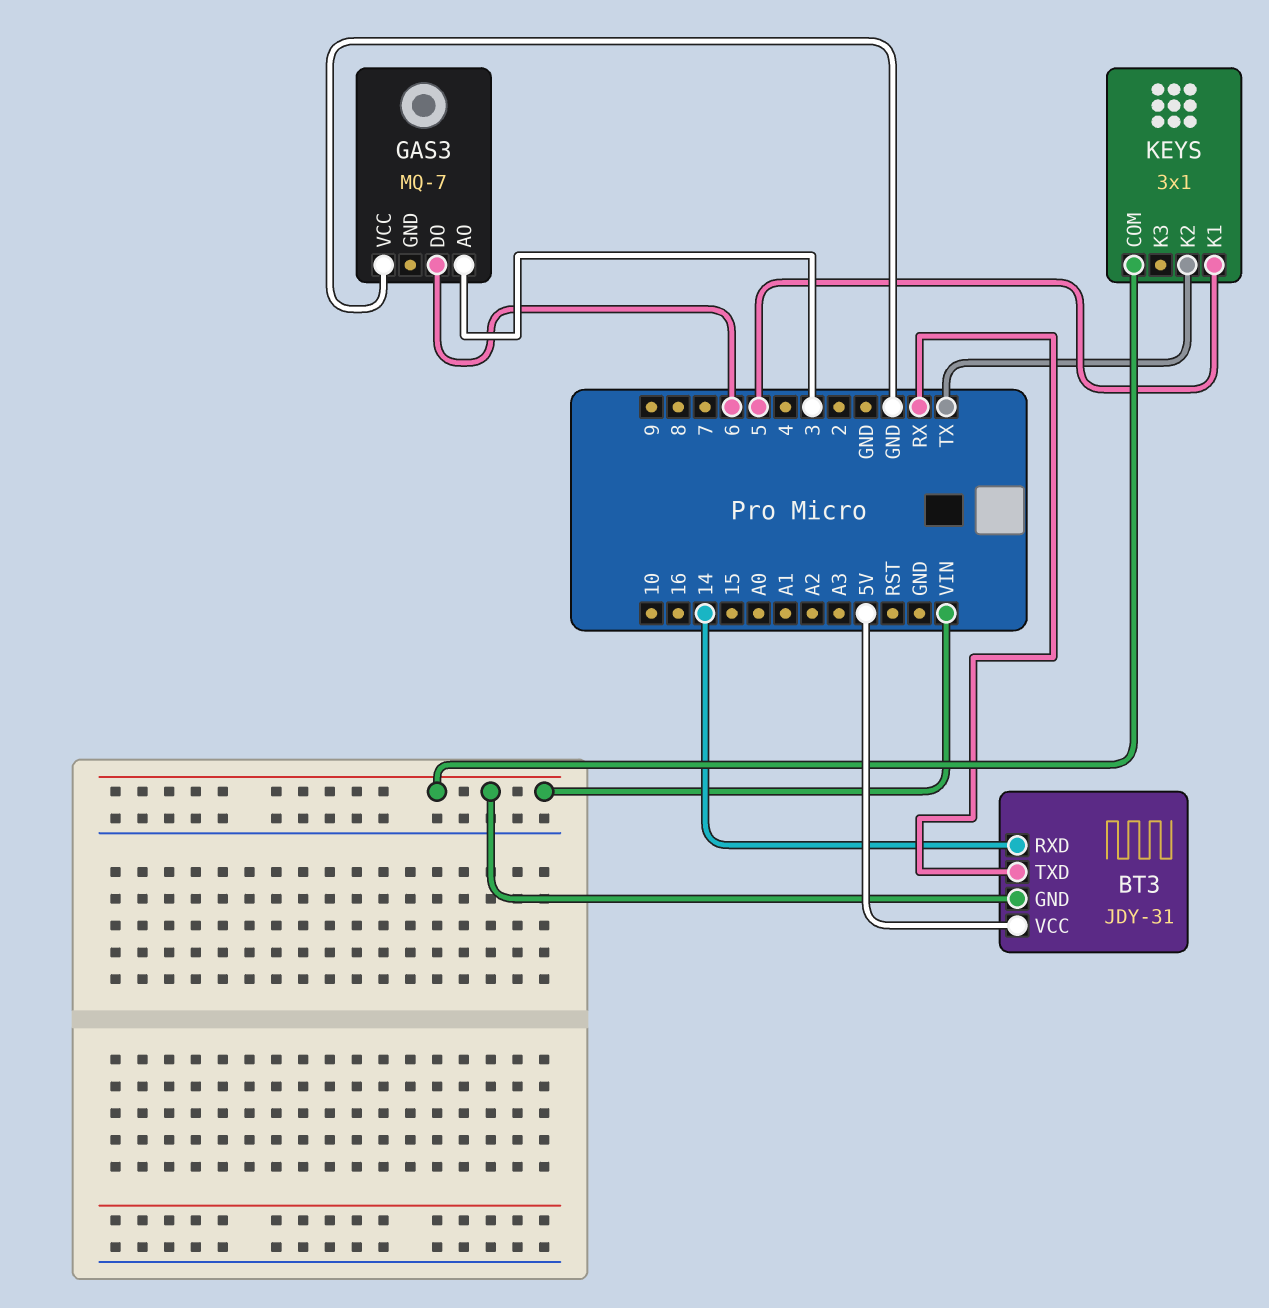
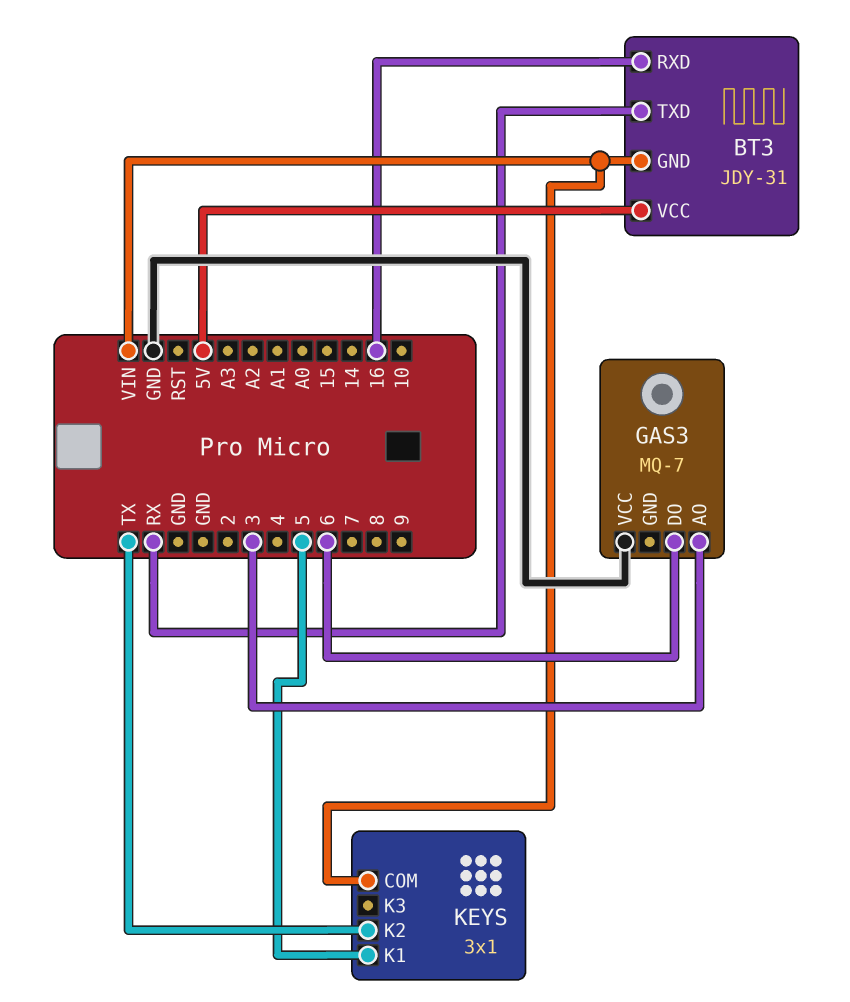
BT3 pin RXD: 14 -> 16

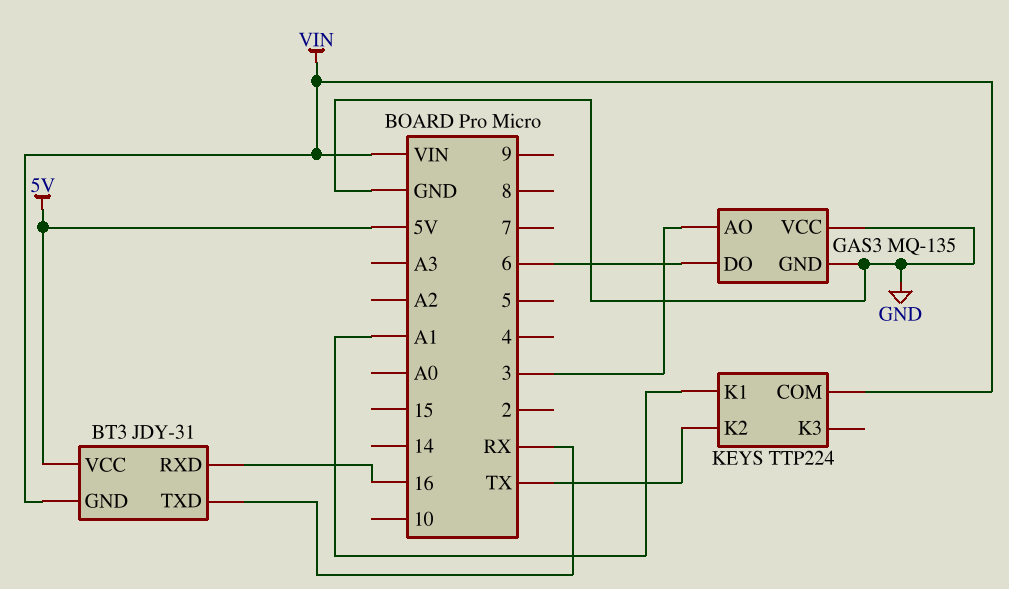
GAS3: MQ-7 -> MQ-135
GAS3 pin GND: none -> GND
KEYS: 3x1 -> TTP224
KEYS pin K1: 5 -> A1

